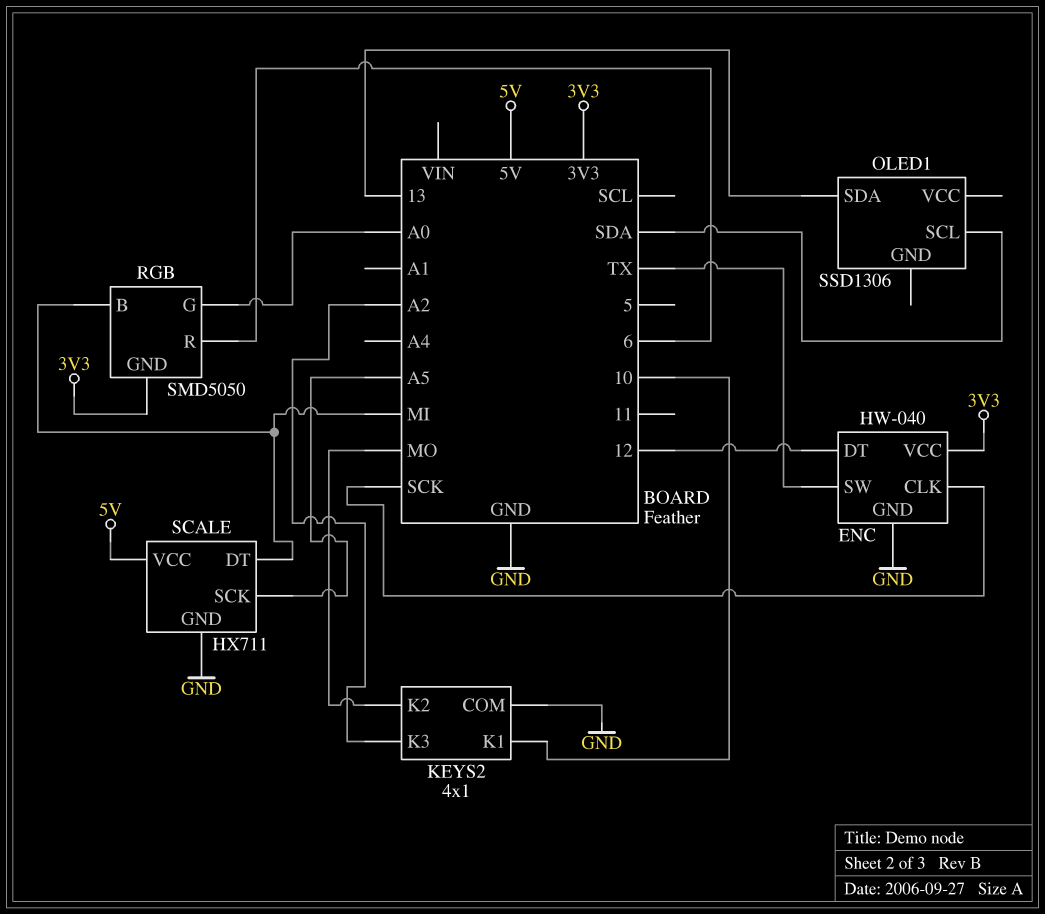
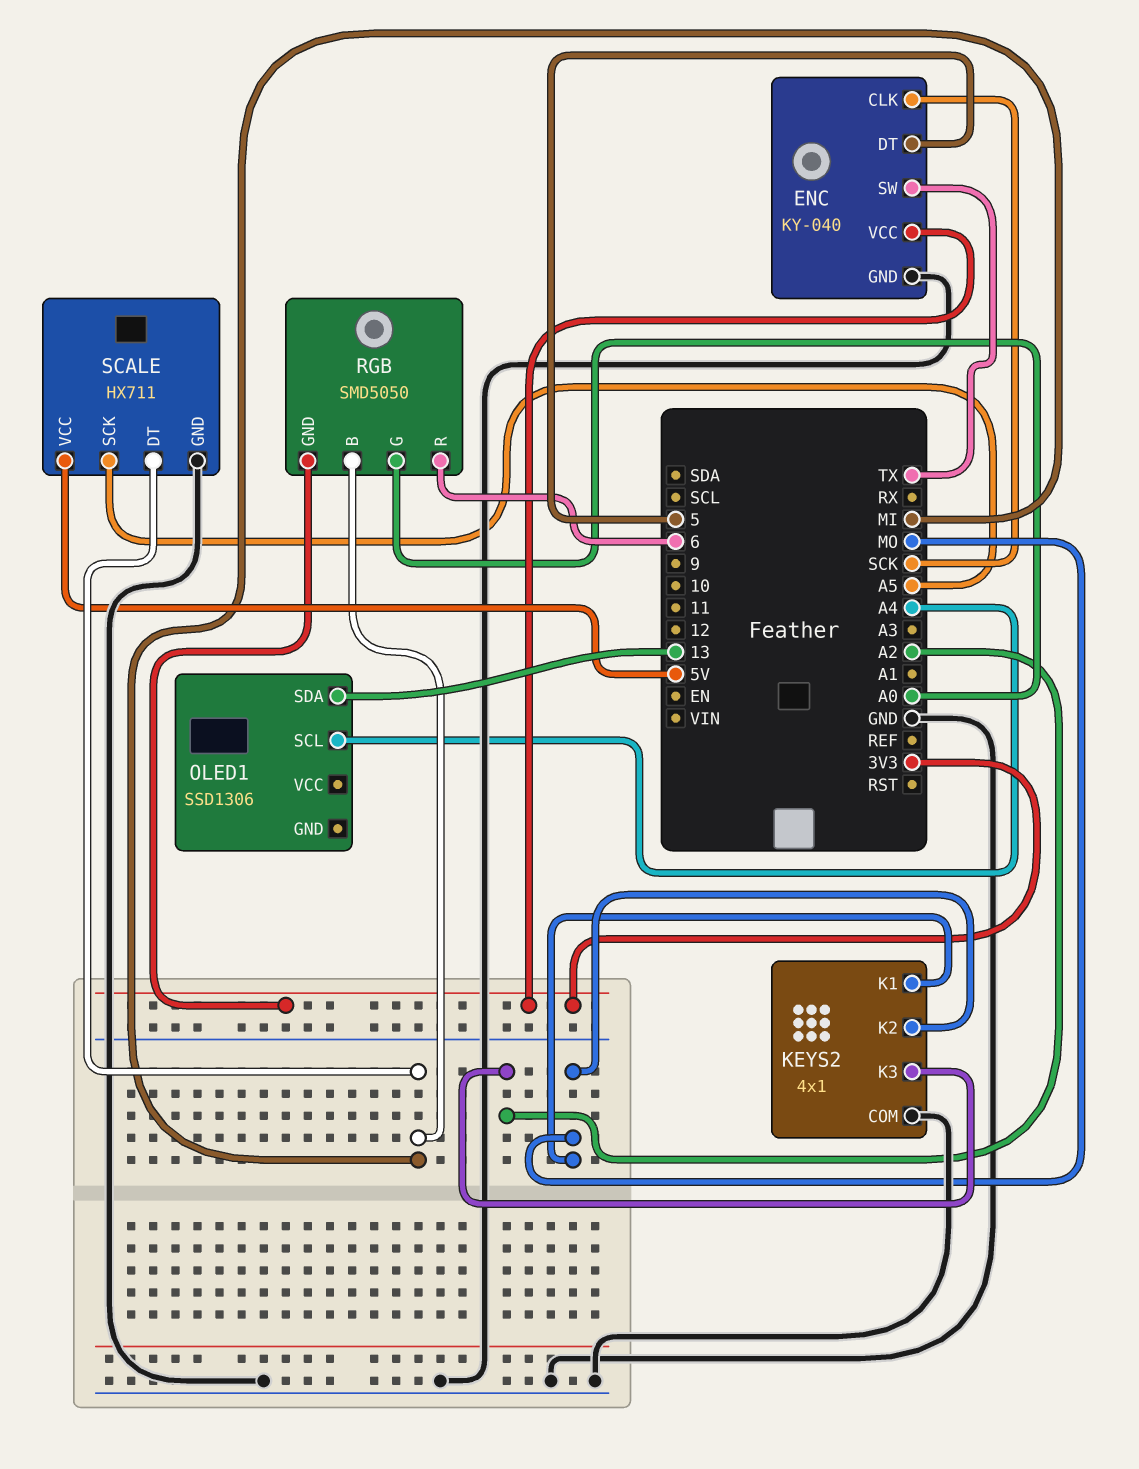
ENC: HW-040 -> KY-040
ENC pin DT: 12 -> 5
KEYS2 pin K1: 10 -> MO
OLED1 pin SCL: SDA -> A4

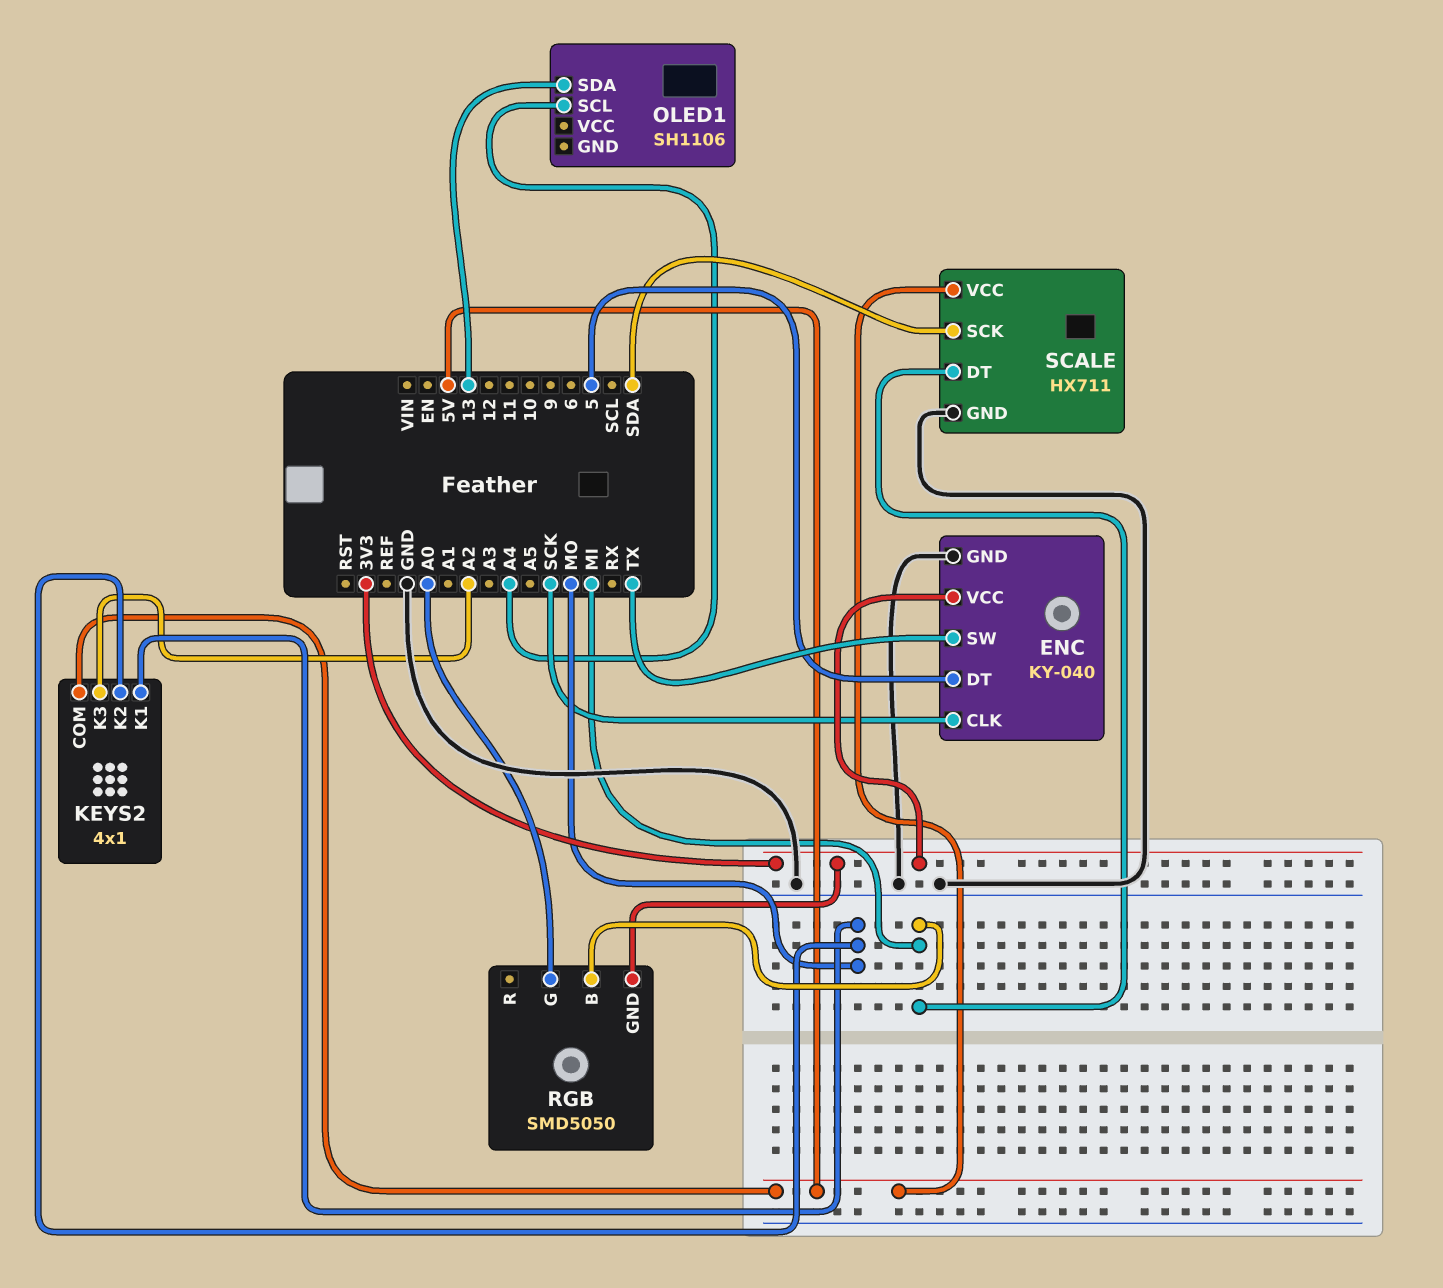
KEYS2 pin COM: GND -> 5V
OLED1: SSD1306 -> SH1106
RGB pin R: 6 -> none
SCALE pin SCK: A5 -> SDA

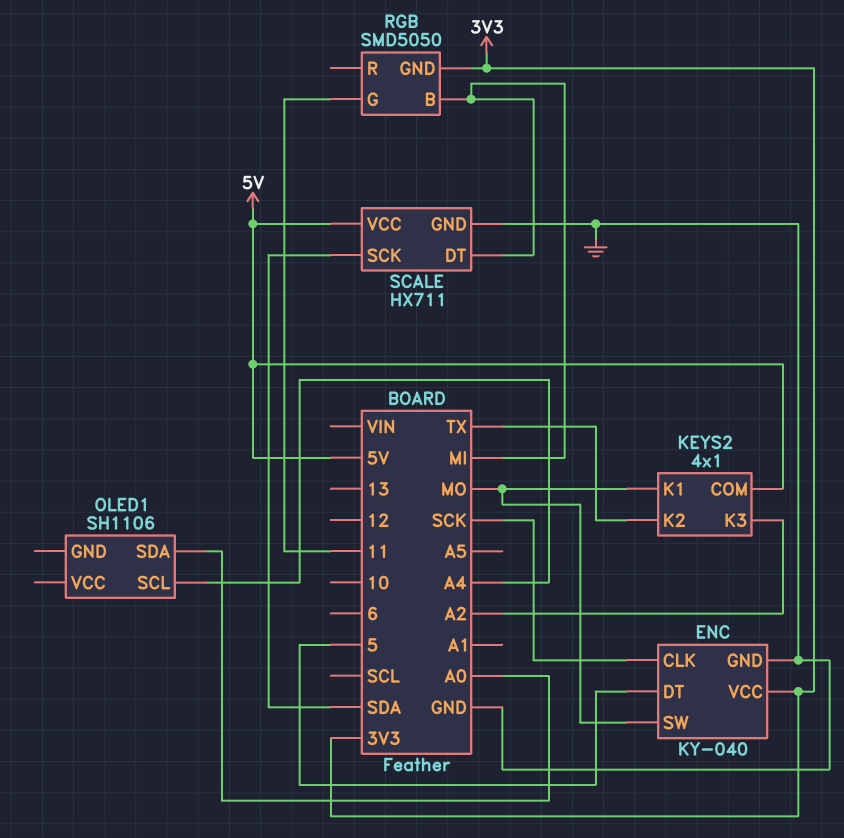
ENC pin SW: TX -> MO
KEYS2 pin K2: MO -> TX
OLED1 pin SDA: 13 -> A0
RGB pin G: A0 -> 11

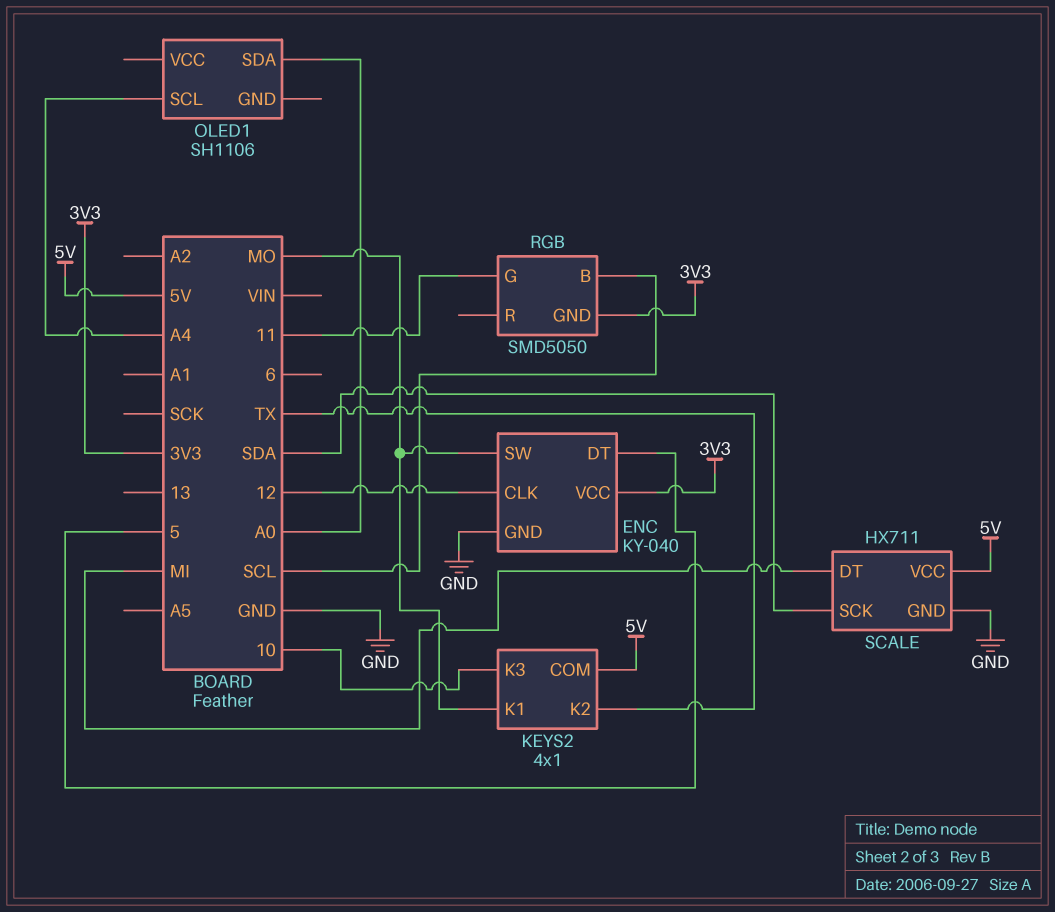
ENC pin CLK: SCK -> 12
KEYS2 pin K3: A2 -> 10
RGB pin B: MI -> SCL

